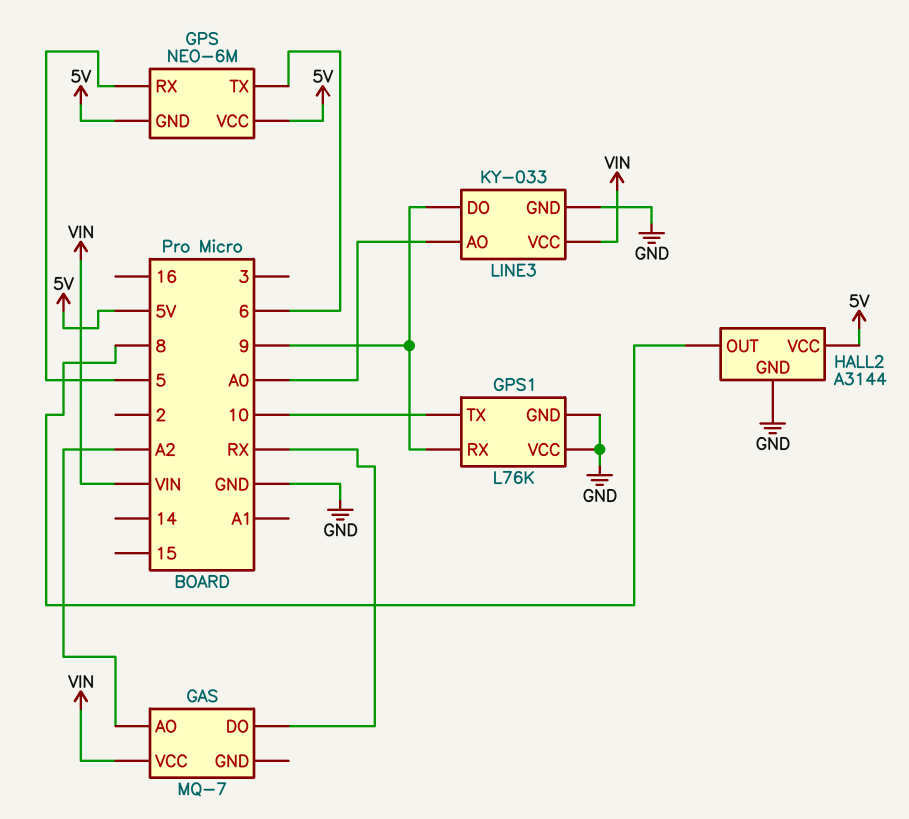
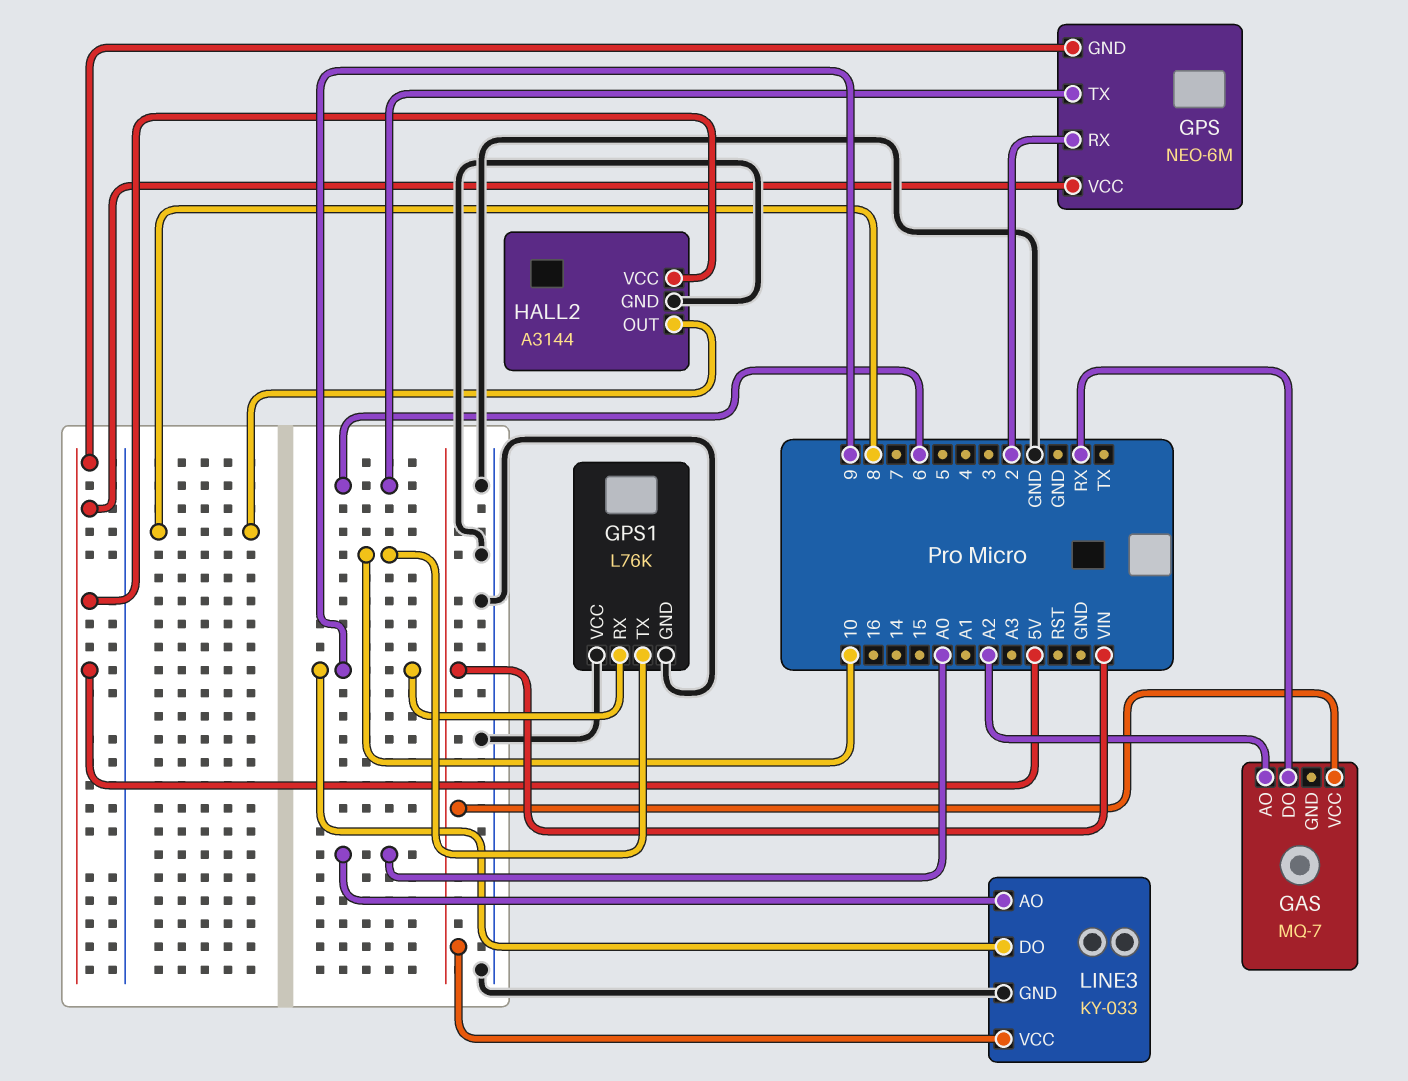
GPS pin RX: 5 -> 2

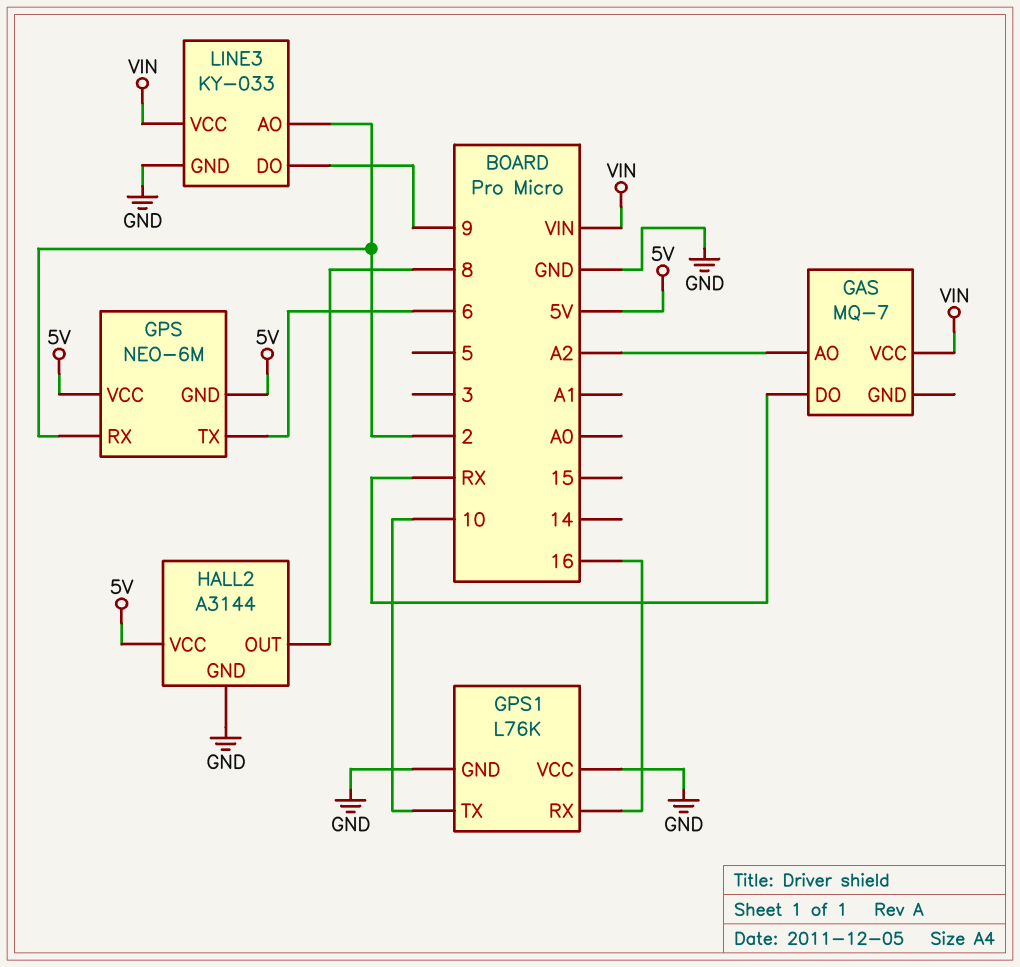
GPS1 pin RX: 9 -> 16
LINE3 pin AO: A0 -> 2

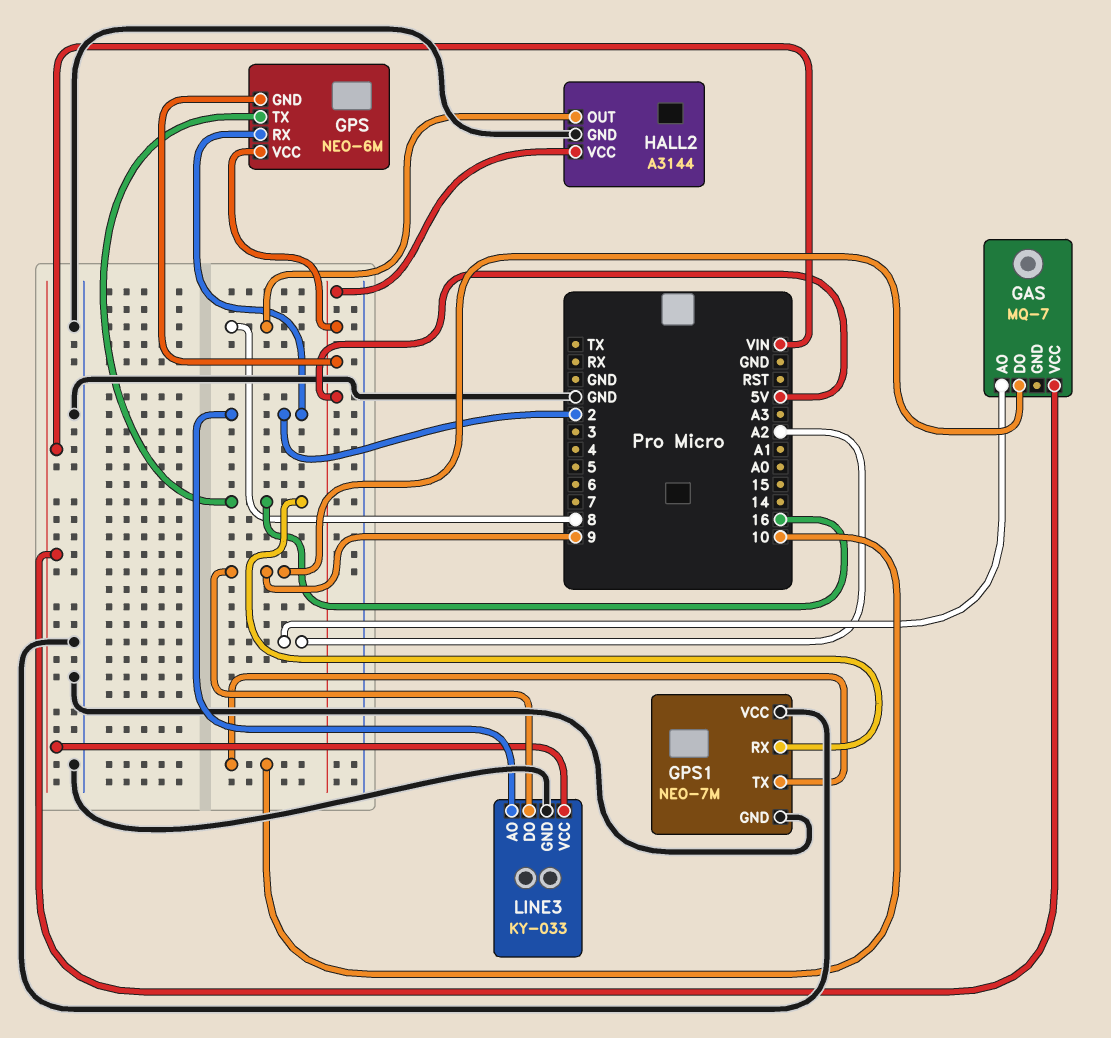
GAS pin DO: RX -> 9
GPS pin TX: 6 -> 16
GPS1: L76K -> NEO-7M

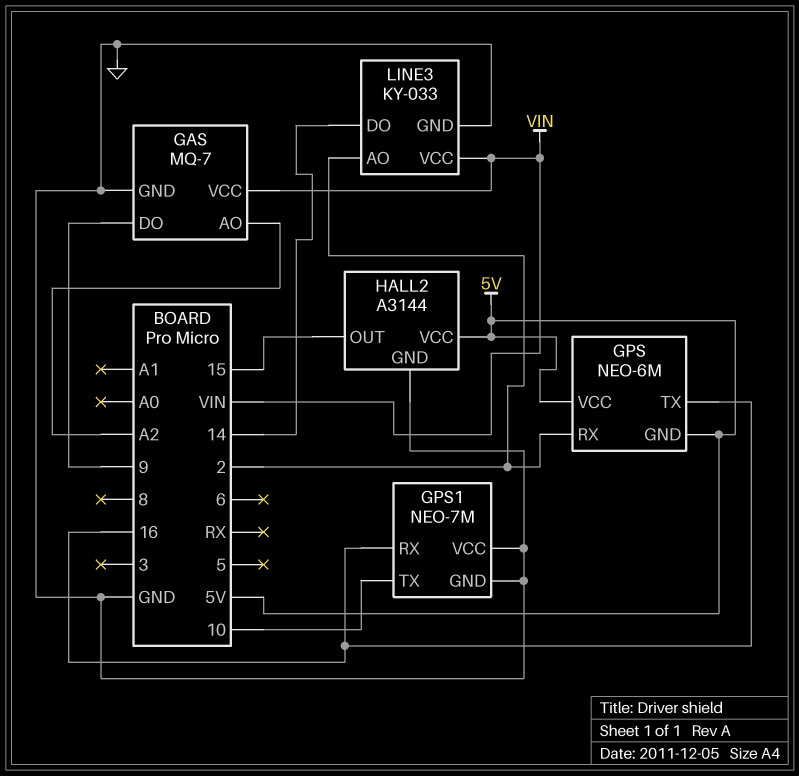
GAS pin GND: none -> GND
HALL2 pin OUT: 8 -> 15
LINE3 pin DO: 9 -> 14

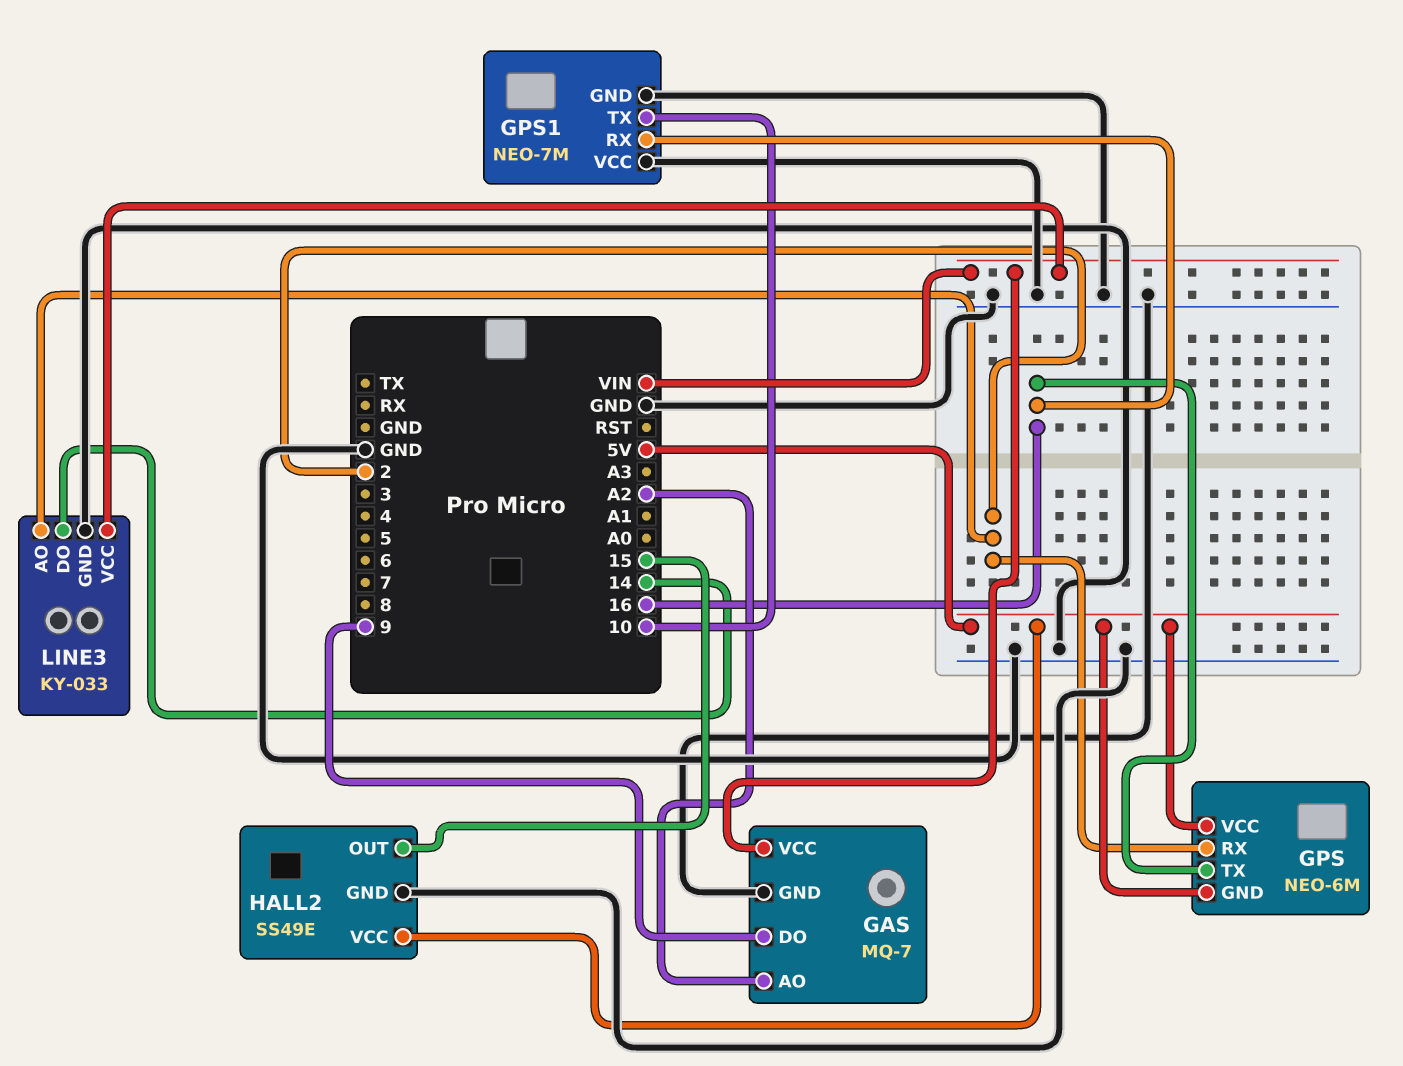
HALL2: A3144 -> SS49E

